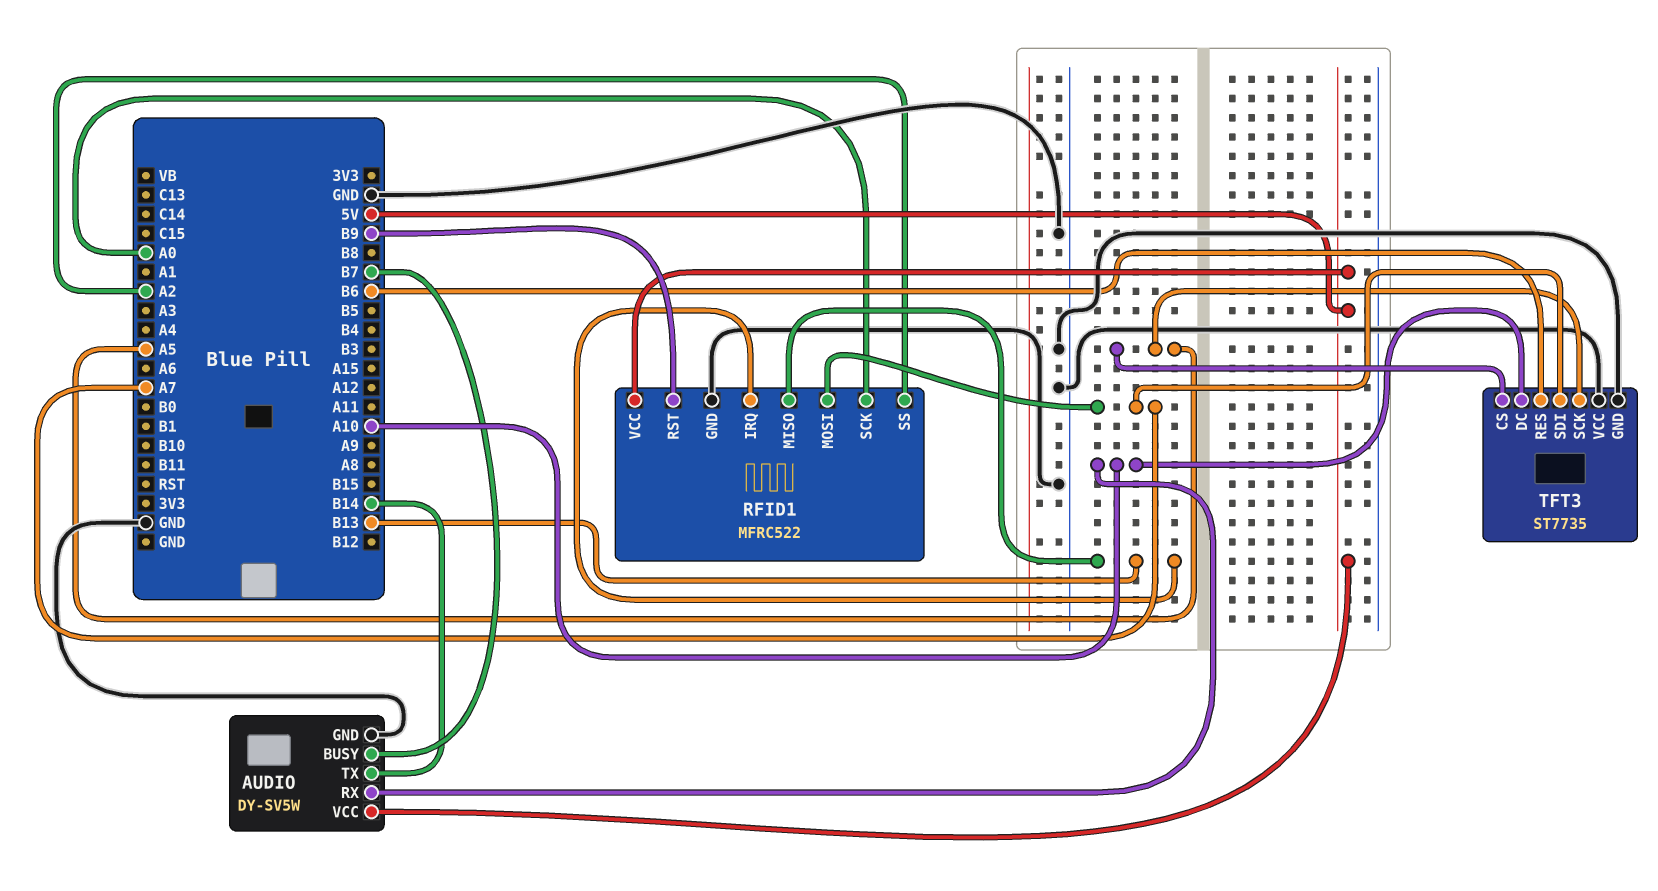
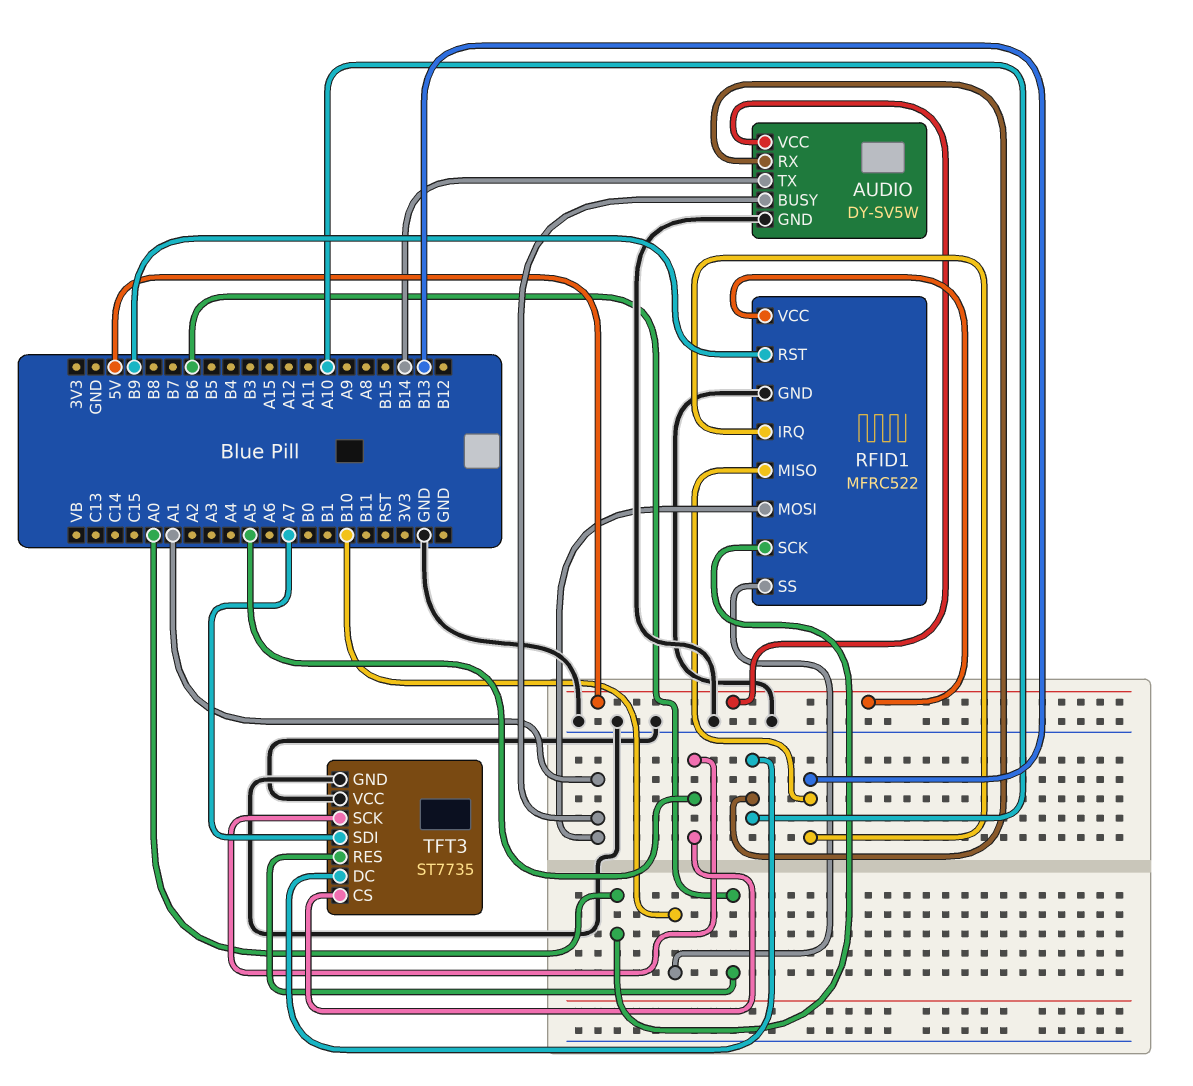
AUDIO pin BUSY: B7 -> A1
RFID1 pin MOSI: A7 -> A1
RFID1 pin SS: A2 -> B10

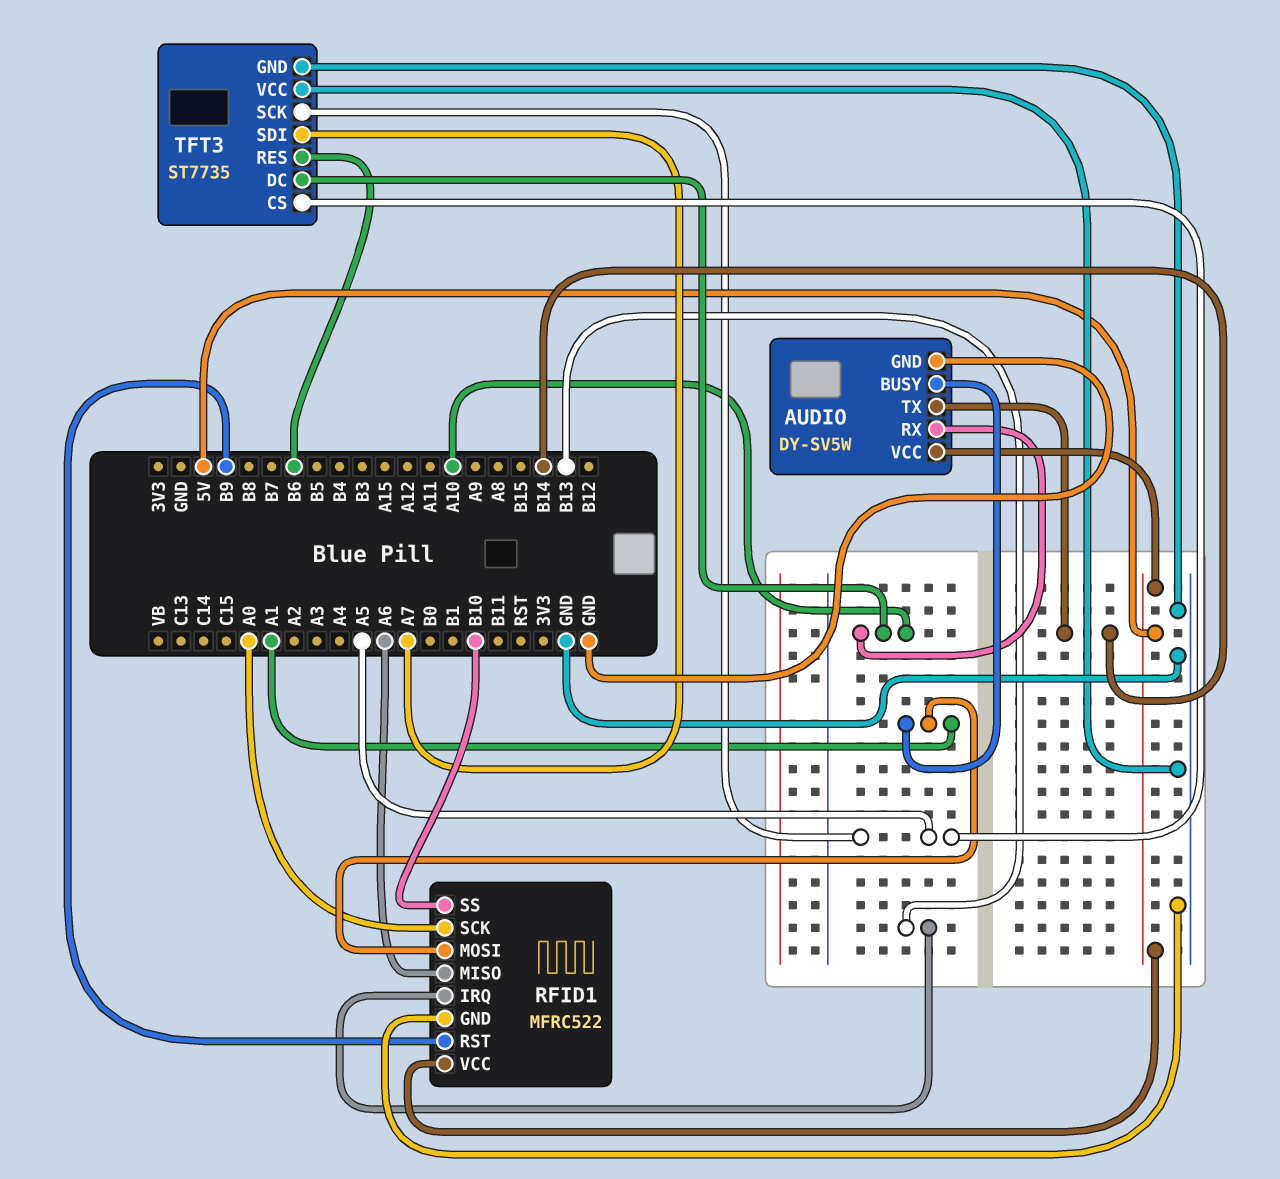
RFID1 pin MISO: B13 -> A6

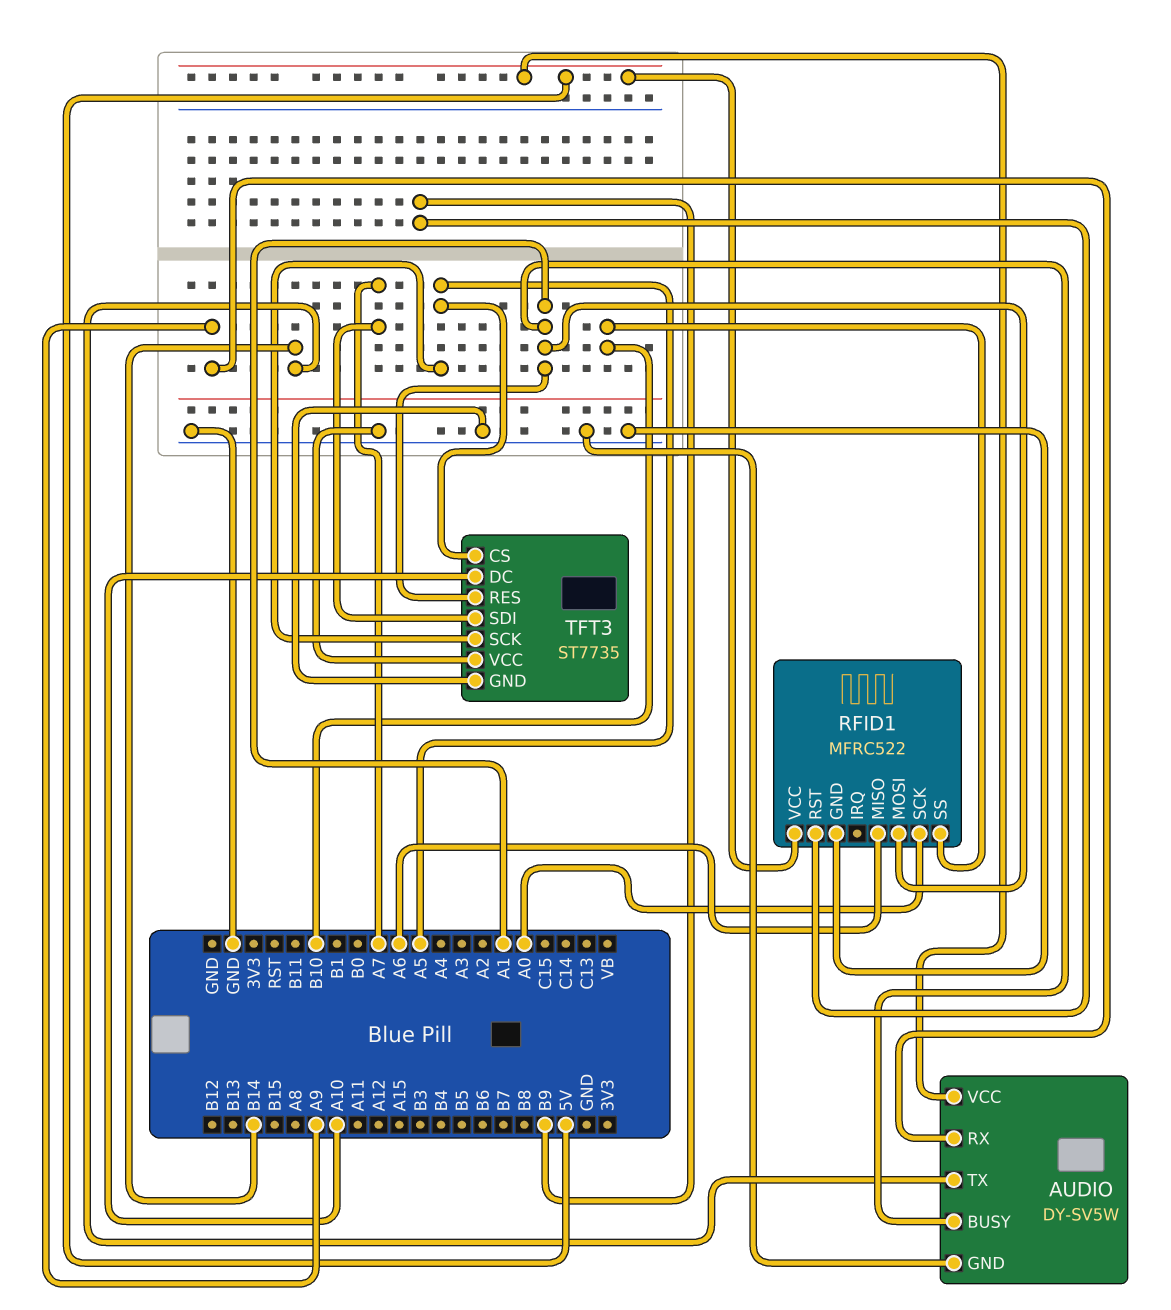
AUDIO pin RX: A10 -> A9
RFID1 pin IRQ: B13 -> none
TFT3 pin RES: B6 -> A1

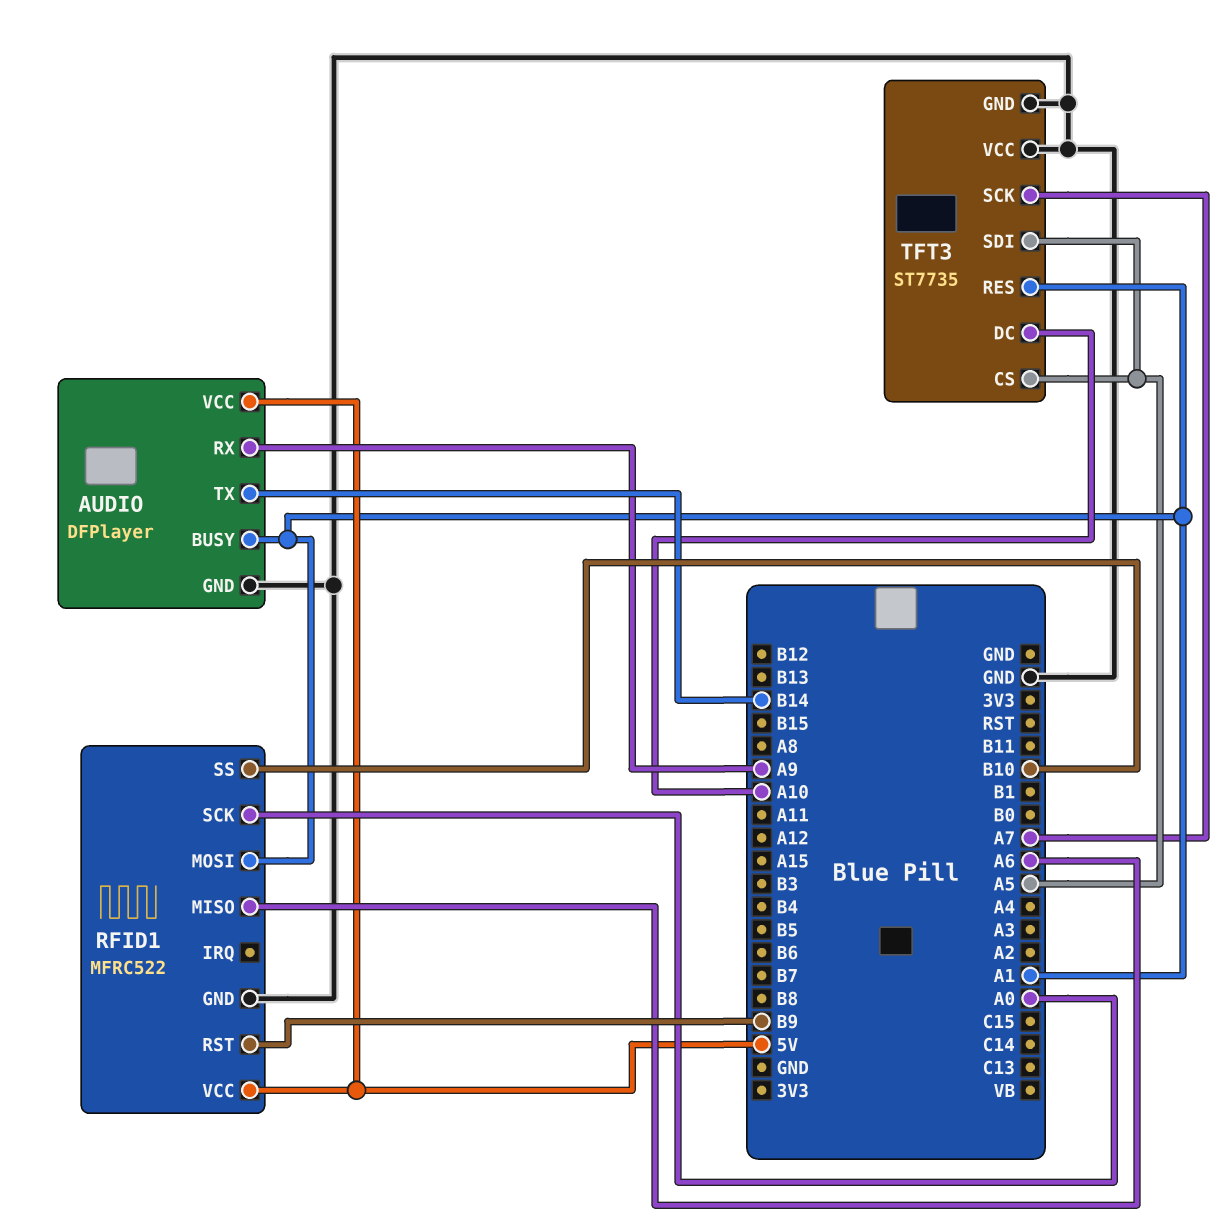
AUDIO: DY-SV5W -> DFPlayer
TFT3 pin SCK: A5 -> A7
TFT3 pin SDI: A7 -> A5

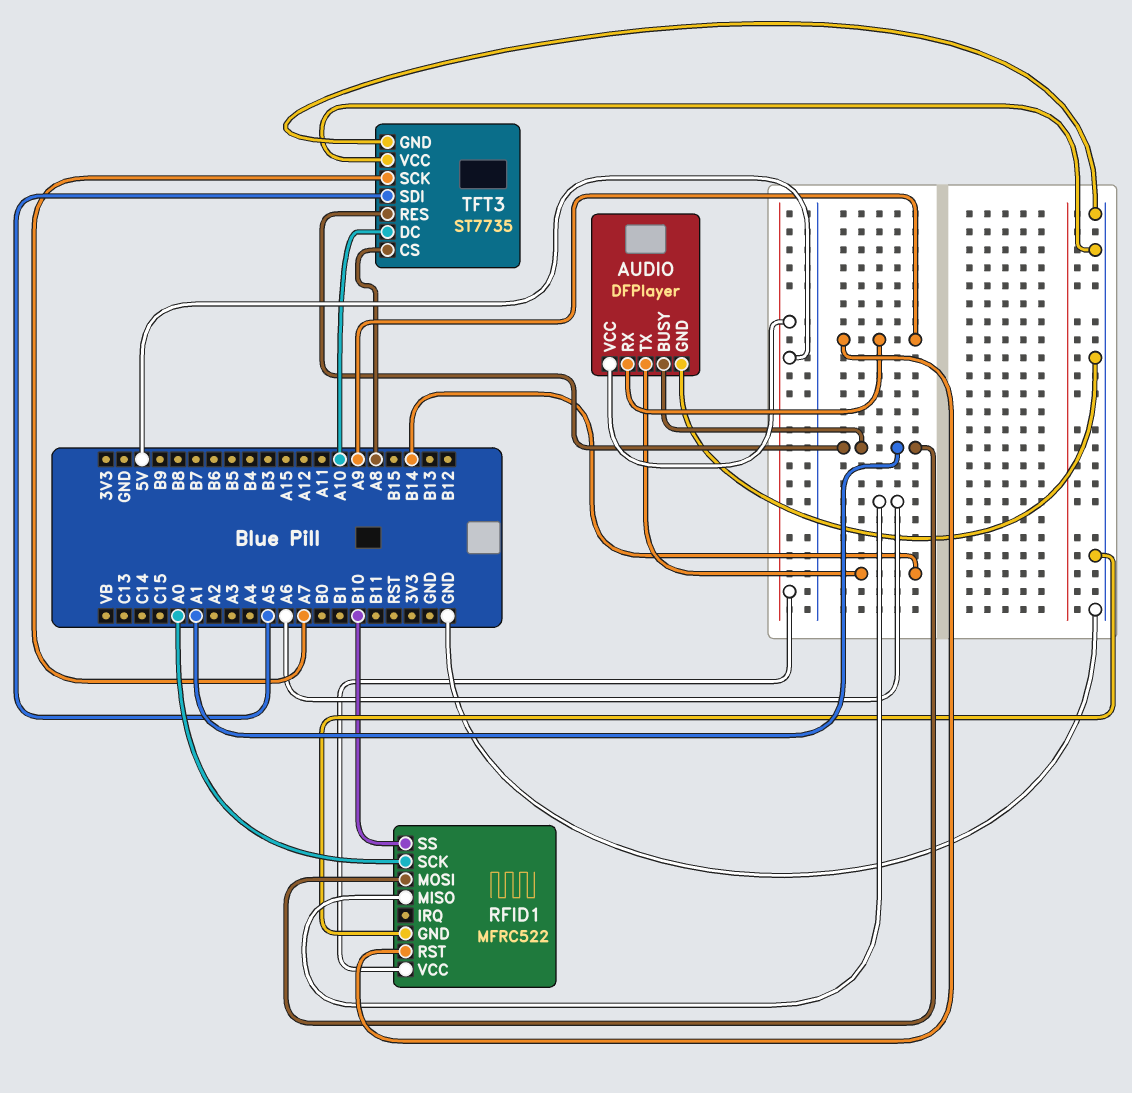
RFID1 pin RST: B9 -> A9
TFT3 pin CS: A5 -> A8

